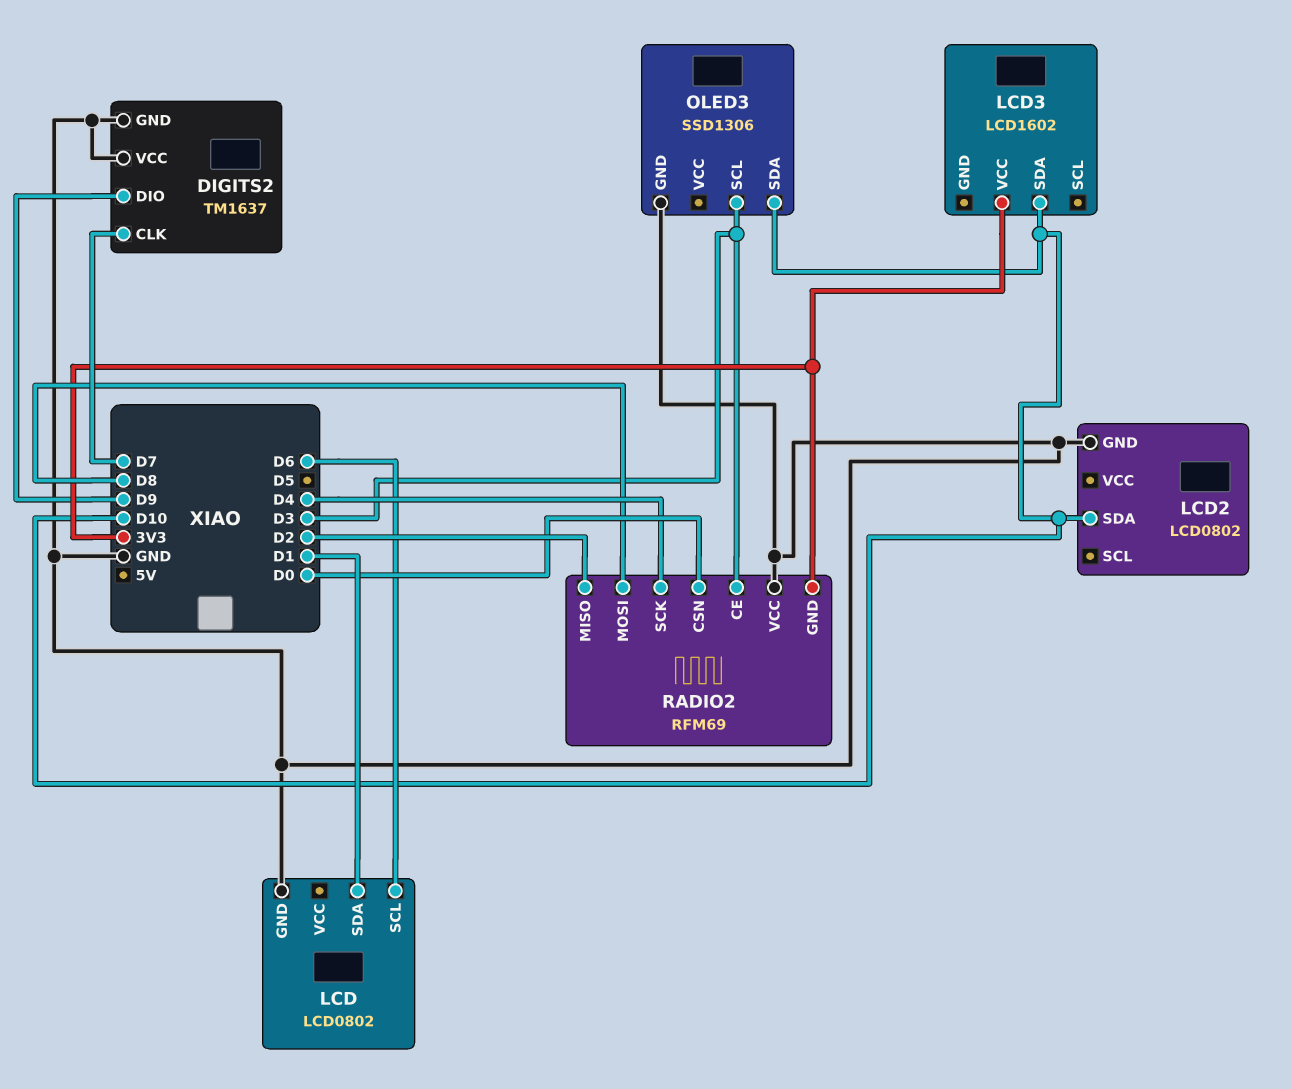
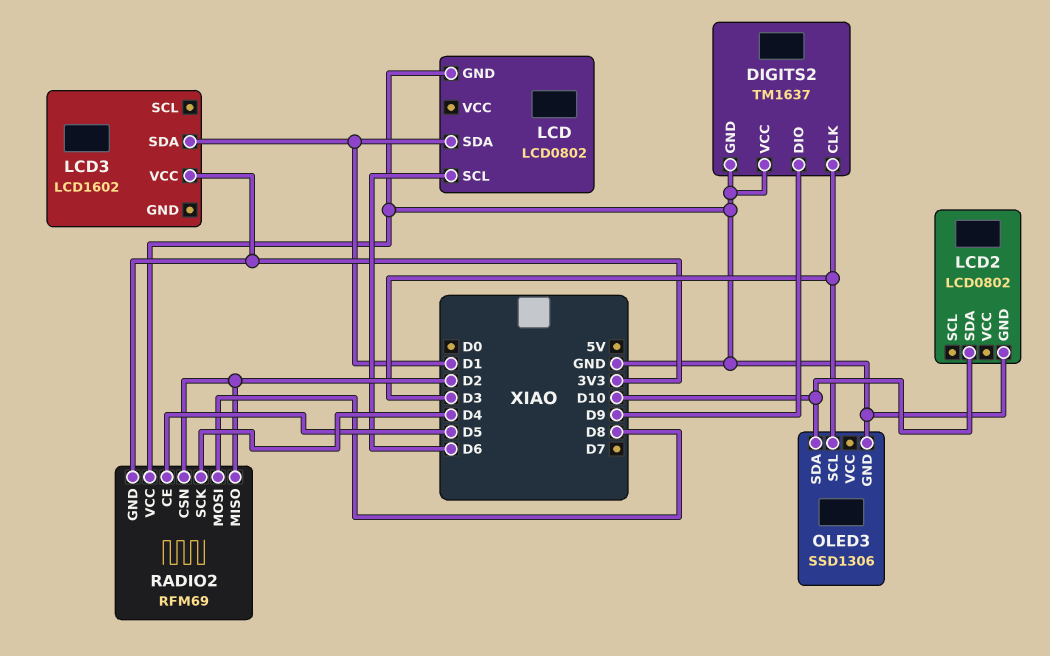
DIGITS2 pin CLK: D7 -> D3
LCD3 pin SDA: D10 -> D1
RADIO2 pin CE: D3 -> D5
RADIO2 pin CSN: D0 -> D2

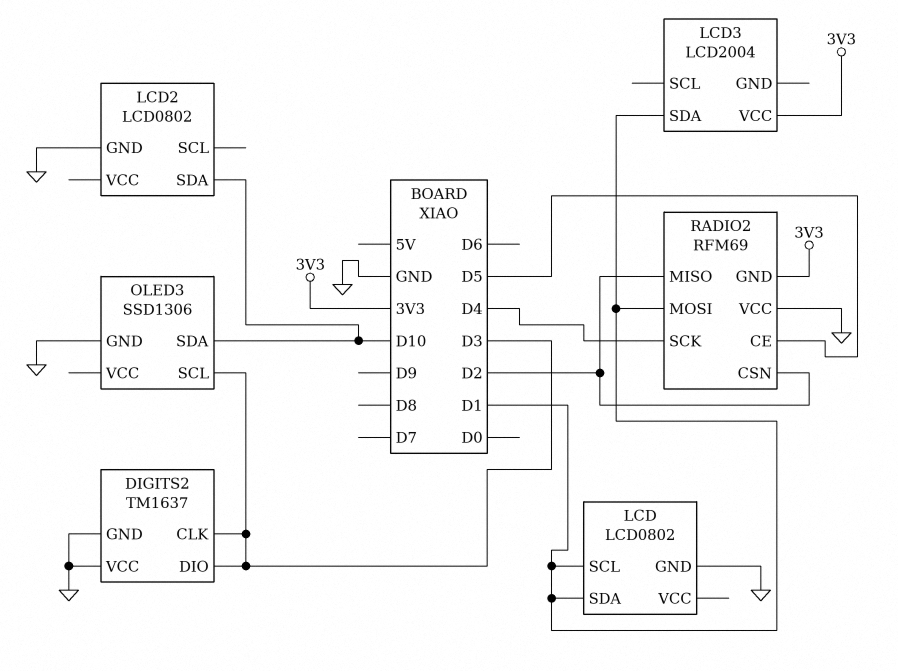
DIGITS2 pin DIO: D9 -> D3
LCD pin SCL: D6 -> D1
LCD3: LCD1602 -> LCD2004
RADIO2 pin MOSI: D8 -> D1

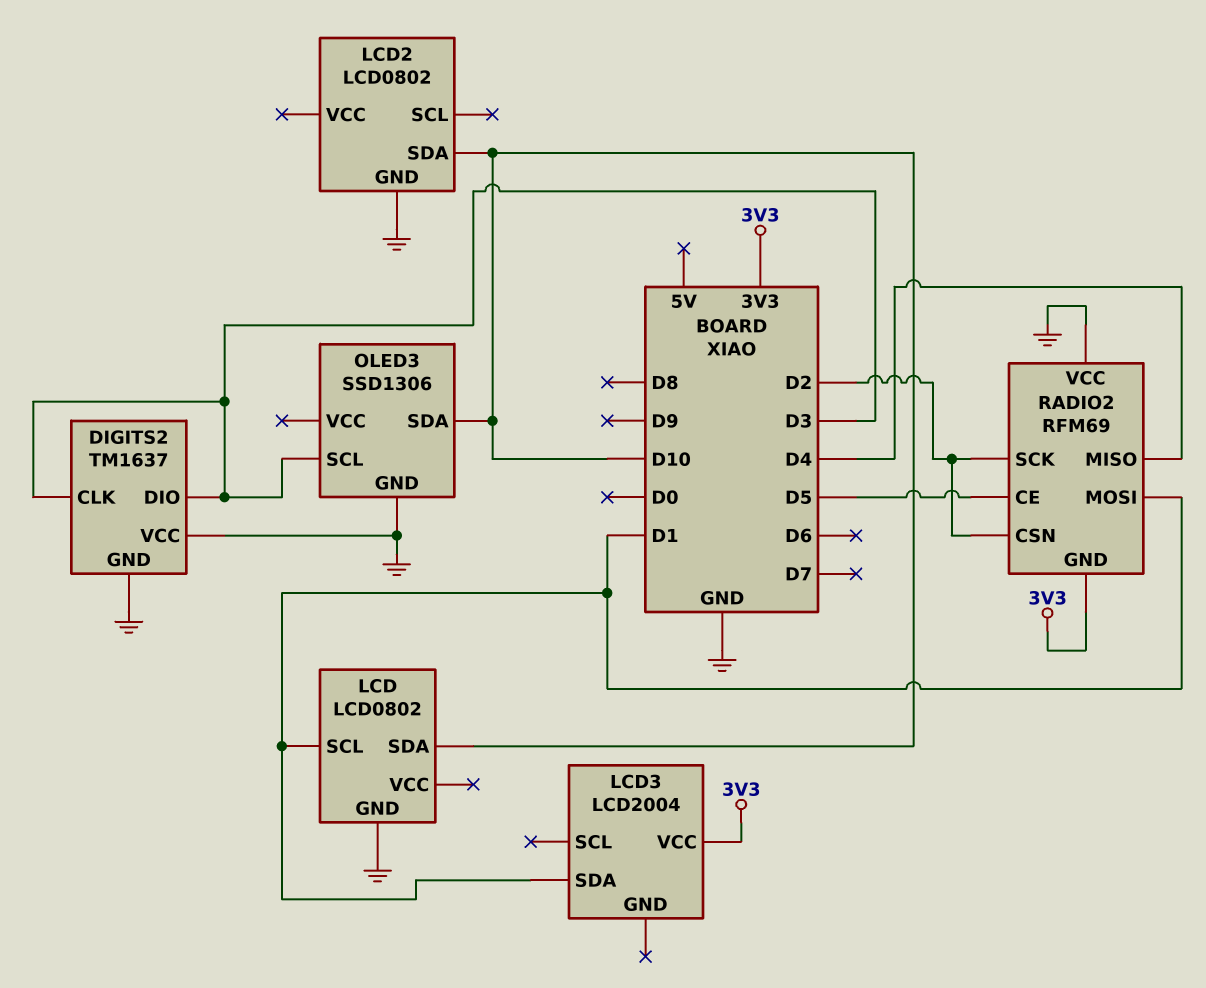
LCD pin SDA: D1 -> D10
RADIO2 pin MISO: D2 -> D4
RADIO2 pin SCK: D4 -> D2

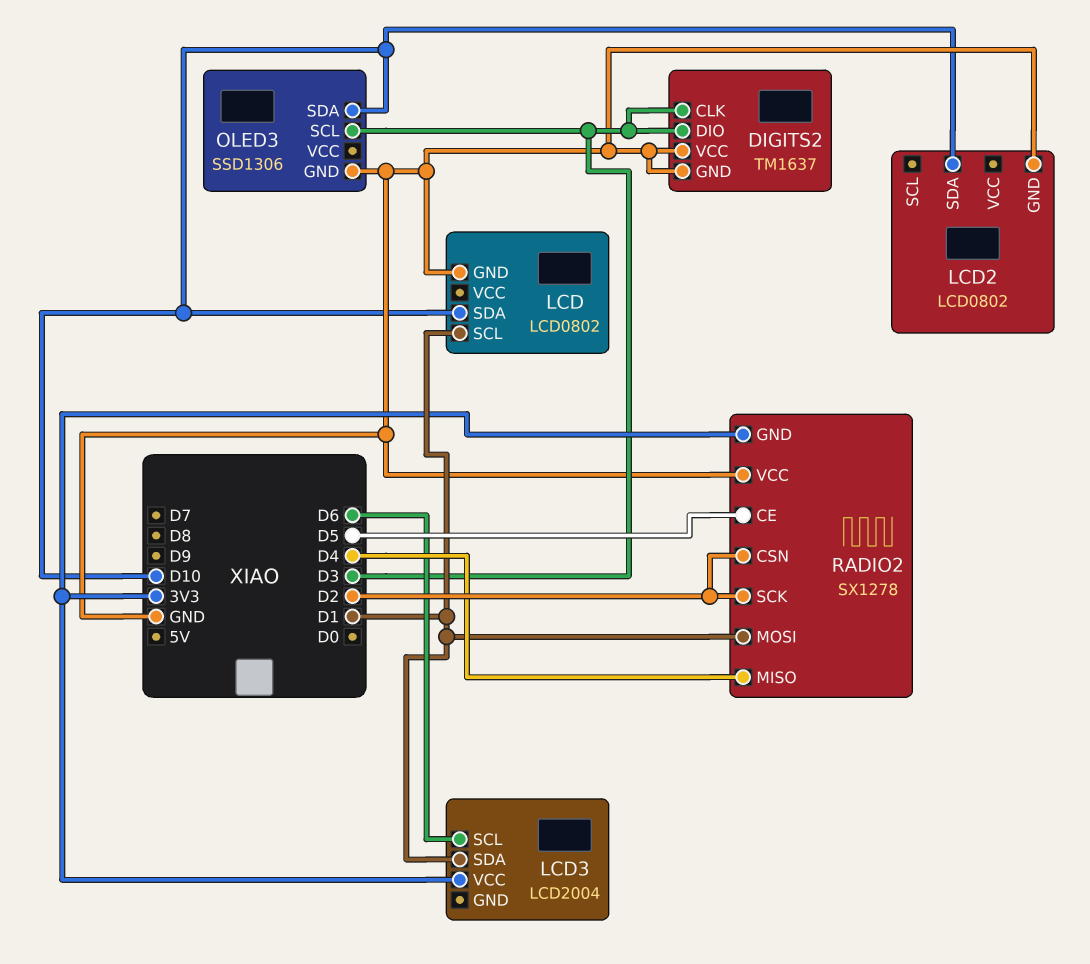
LCD3 pin SCL: none -> D6
RADIO2: RFM69 -> SX1278

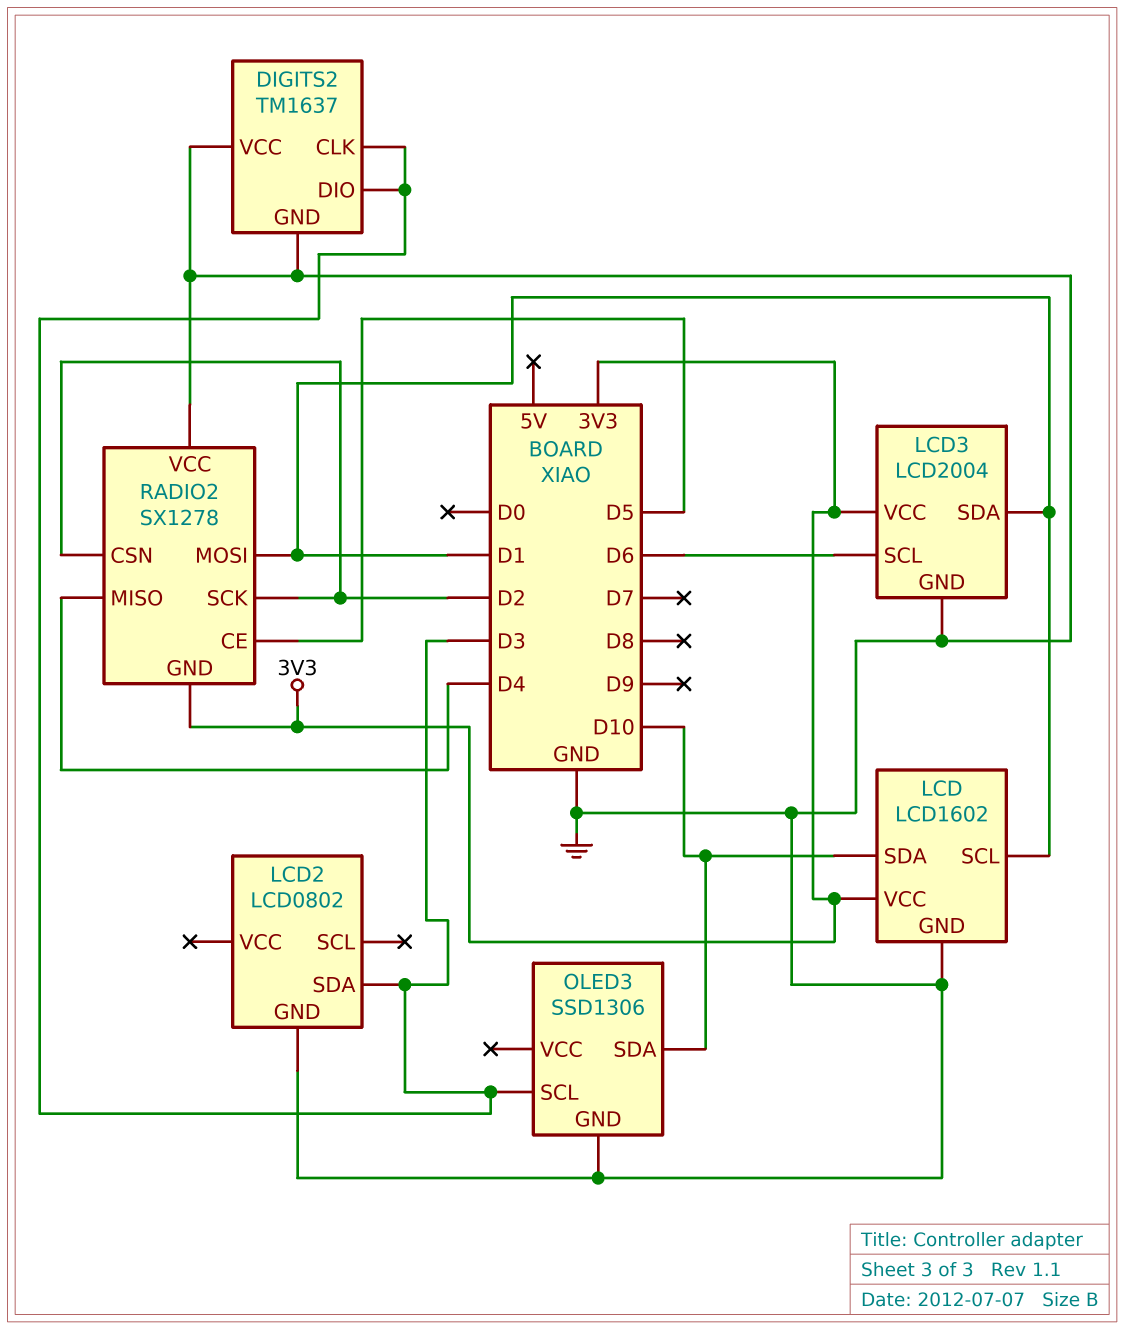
LCD: LCD0802 -> LCD1602
LCD pin VCC: none -> 3V3
LCD2 pin SDA: D10 -> D3
LCD3 pin GND: none -> GND

